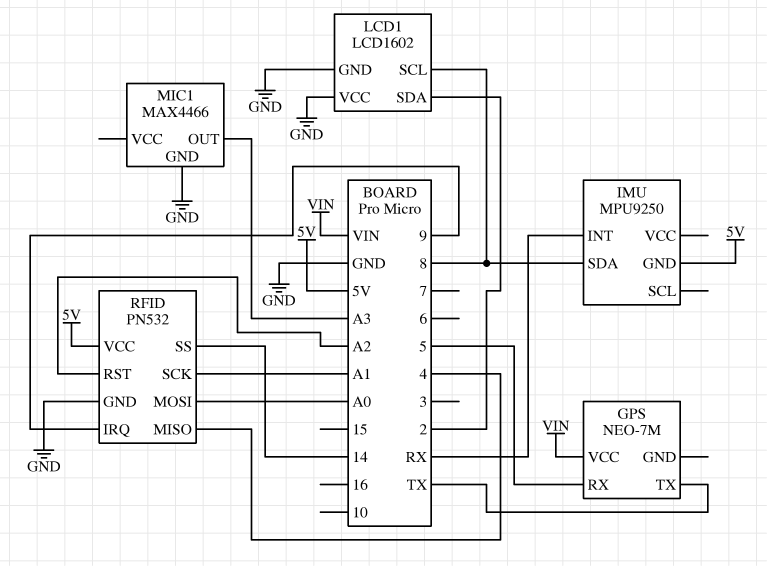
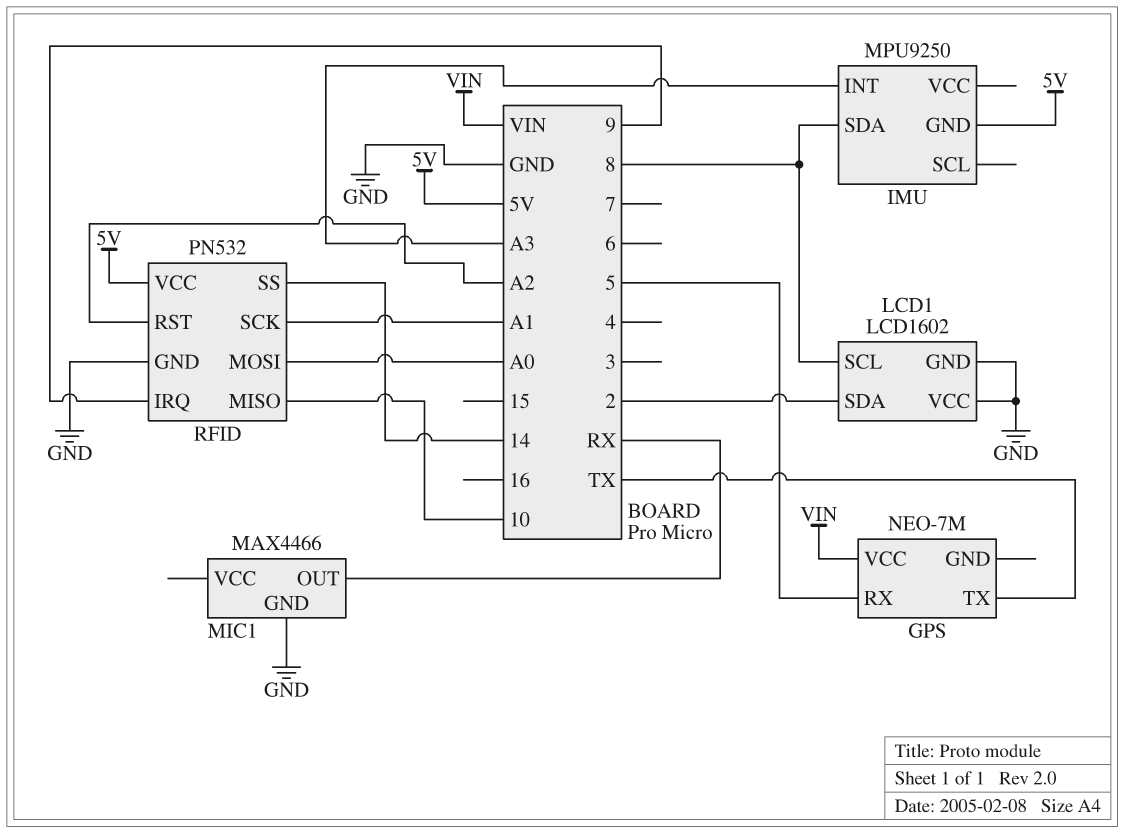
IMU pin INT: RX -> A3
MIC1 pin OUT: A3 -> RX
RFID pin MISO: 4 -> 10

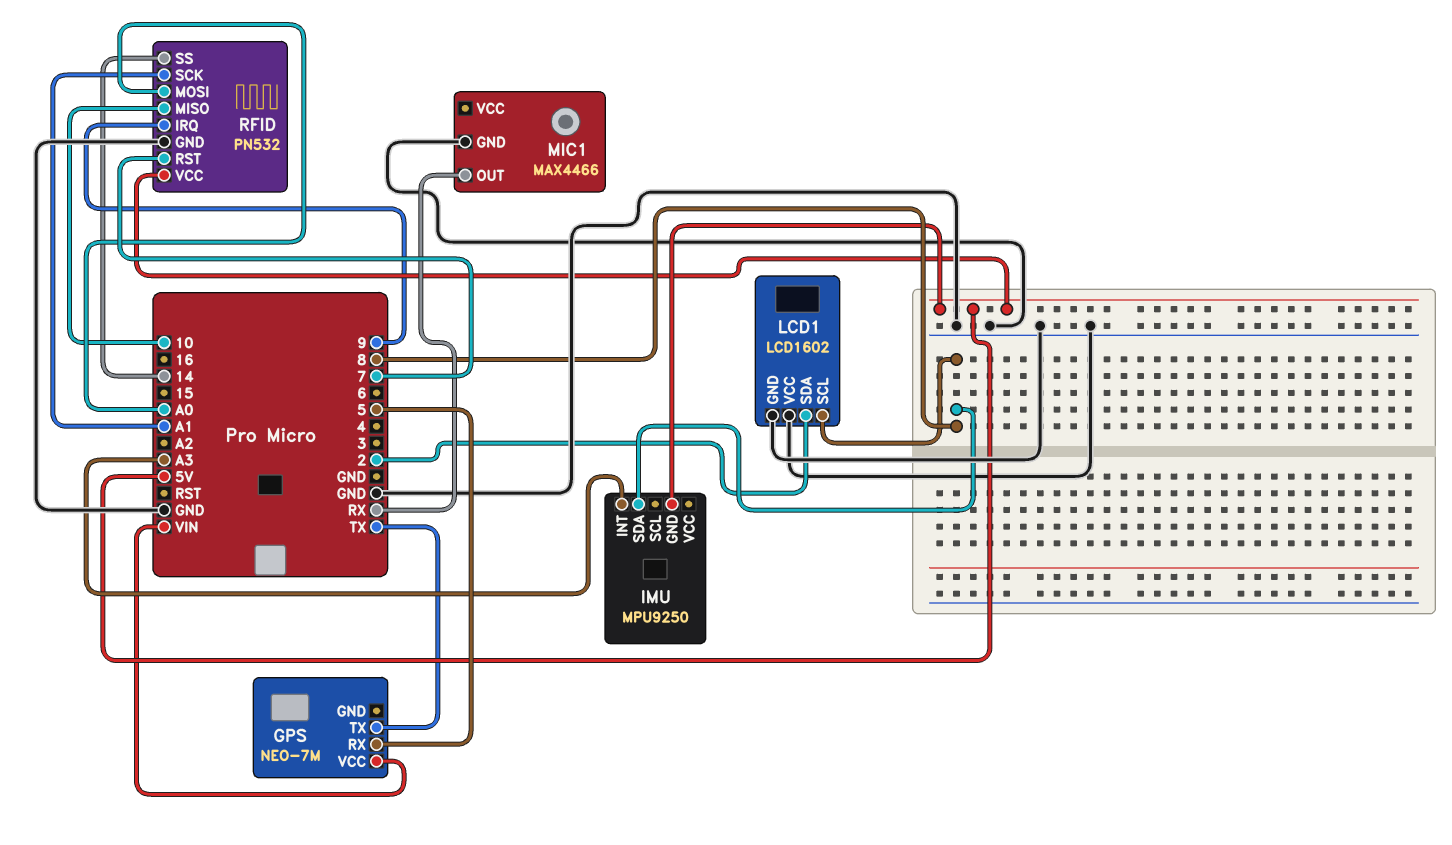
RFID pin RST: A2 -> 7

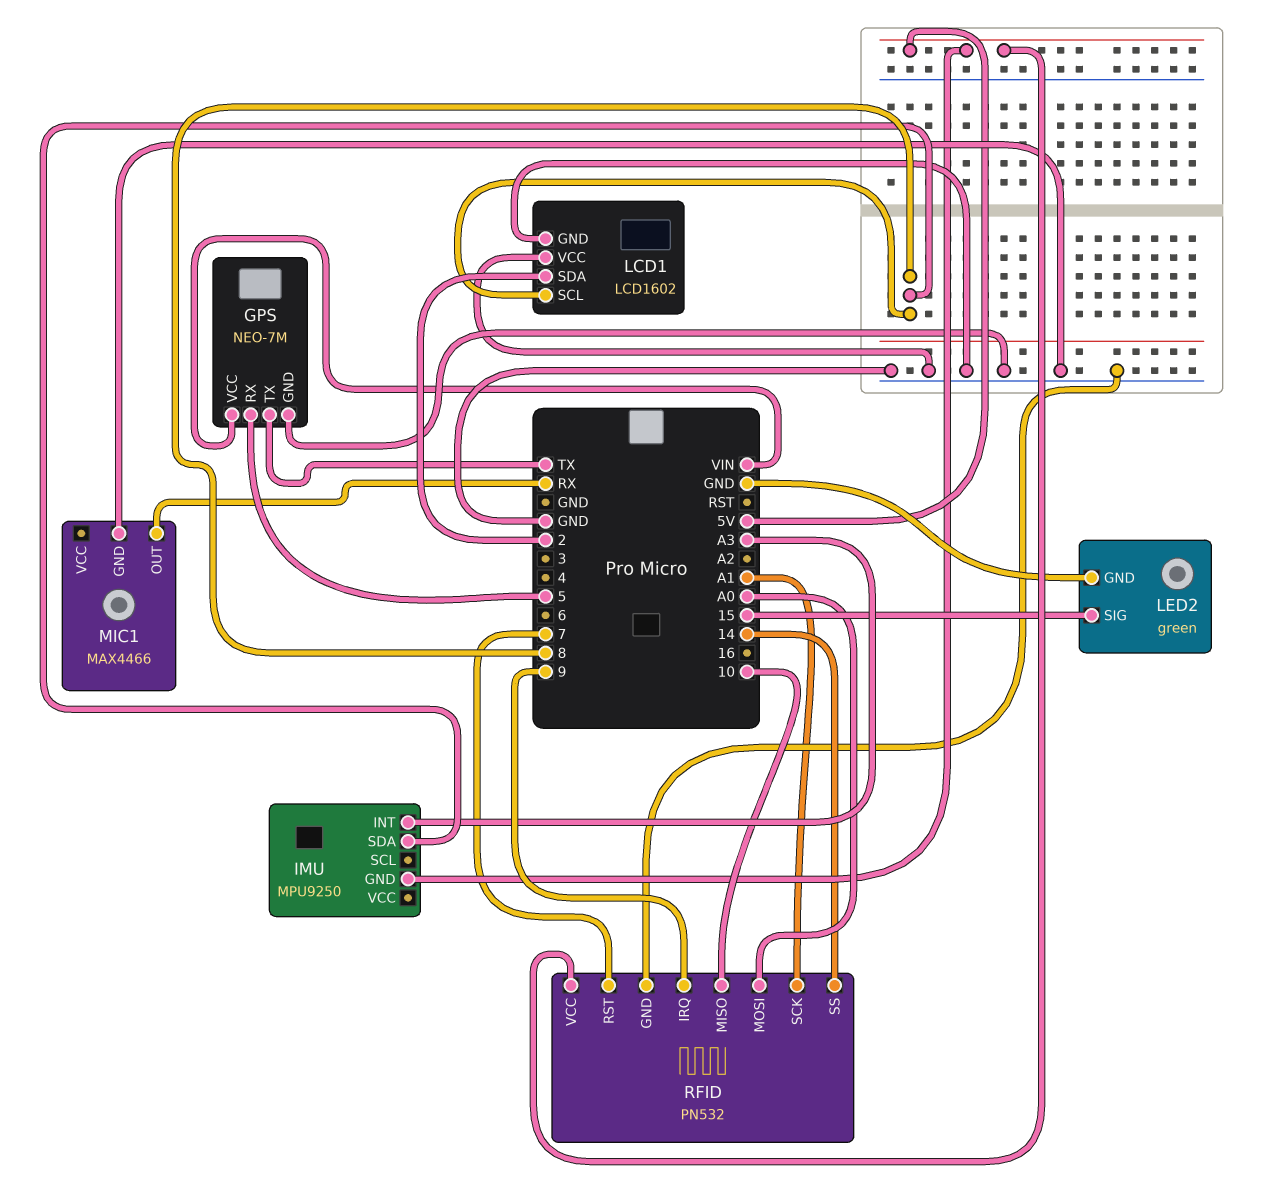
GPS pin GND: none -> GND
LED2: none -> green
LED2 pin GND: none -> GND
LED2 pin SIG: none -> 15

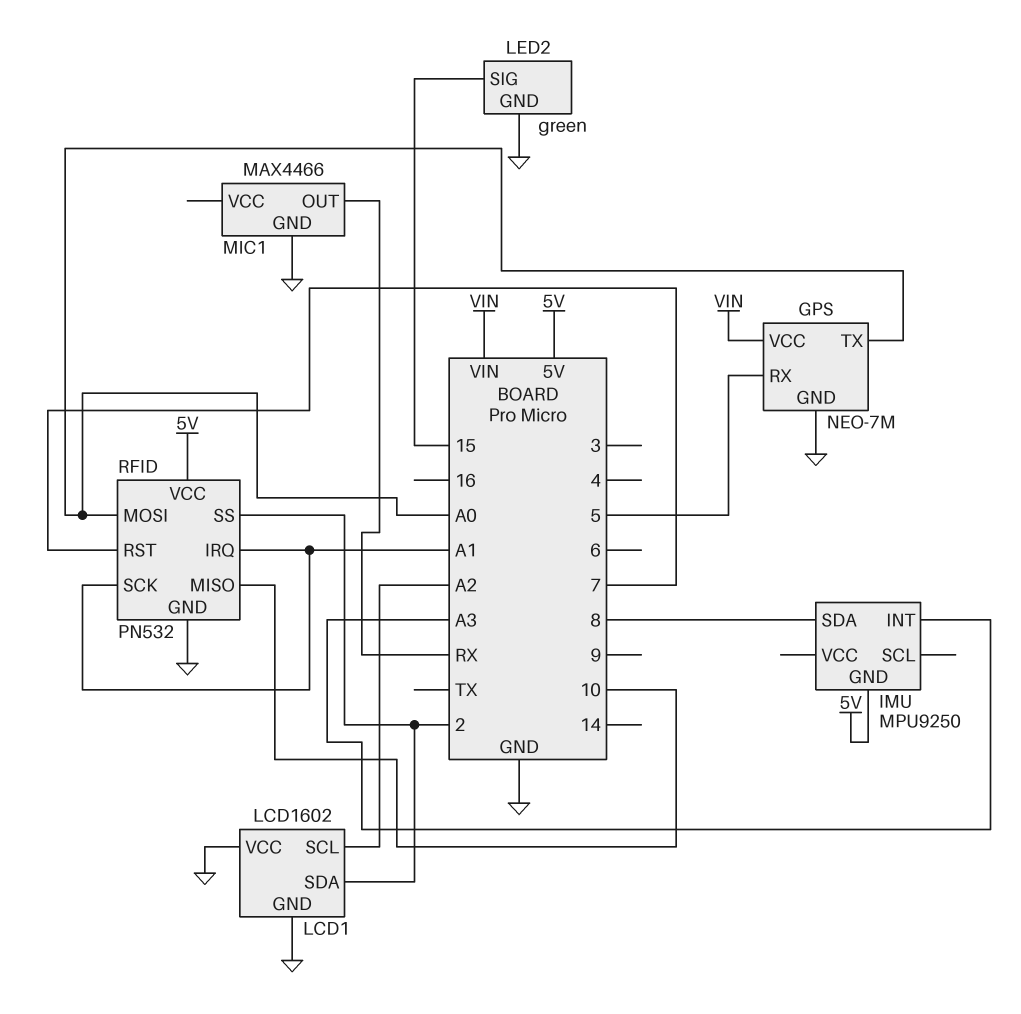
GPS pin TX: TX -> A0
LCD1 pin SCL: 8 -> A2
RFID pin IRQ: 9 -> A1
RFID pin SS: 14 -> 2

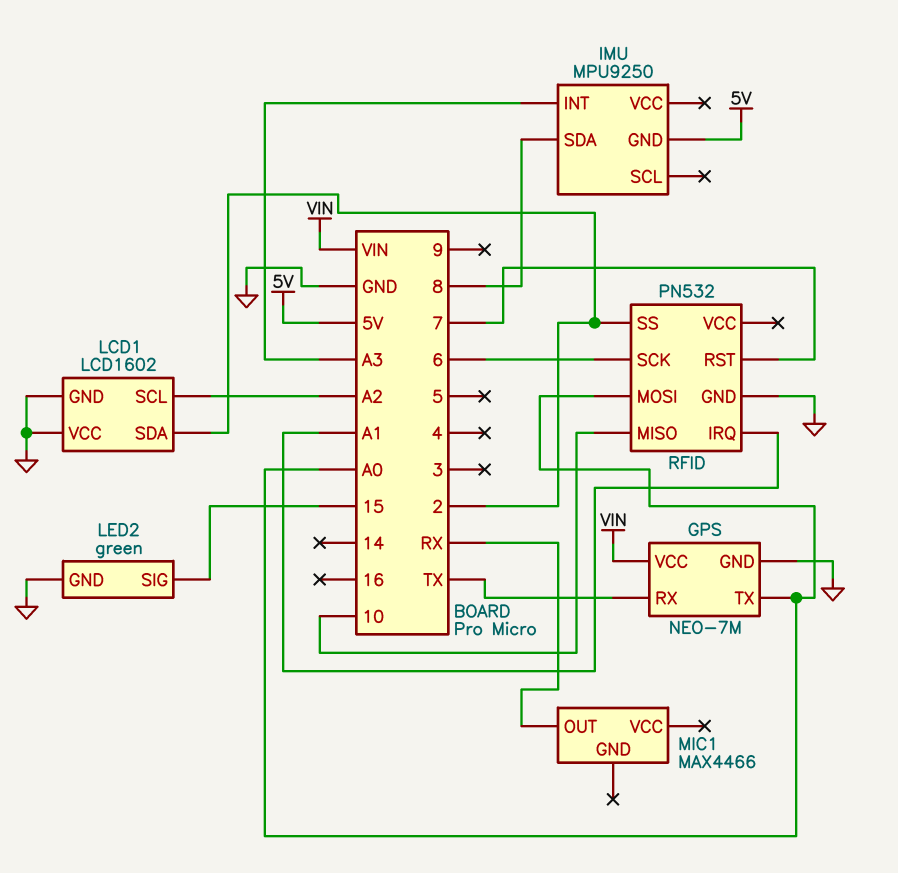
GPS pin RX: 5 -> TX
MIC1 pin GND: GND -> none
RFID pin SCK: A1 -> 6
RFID pin VCC: 5V -> none

